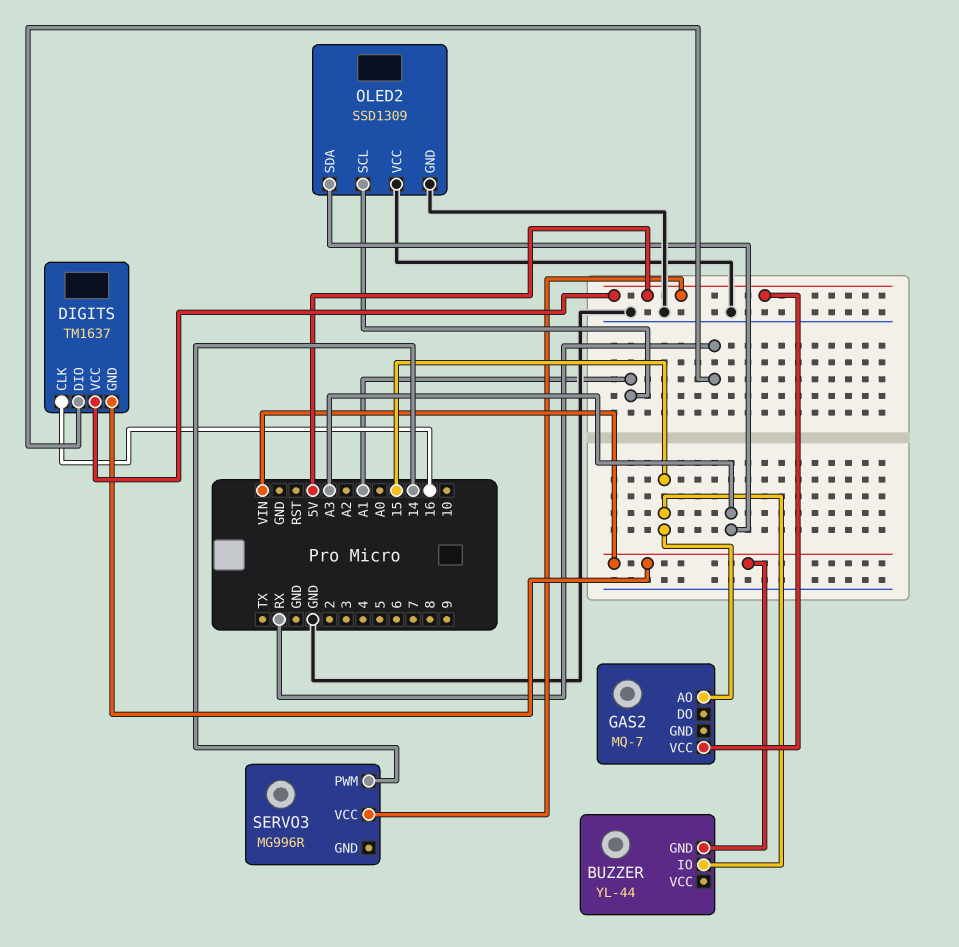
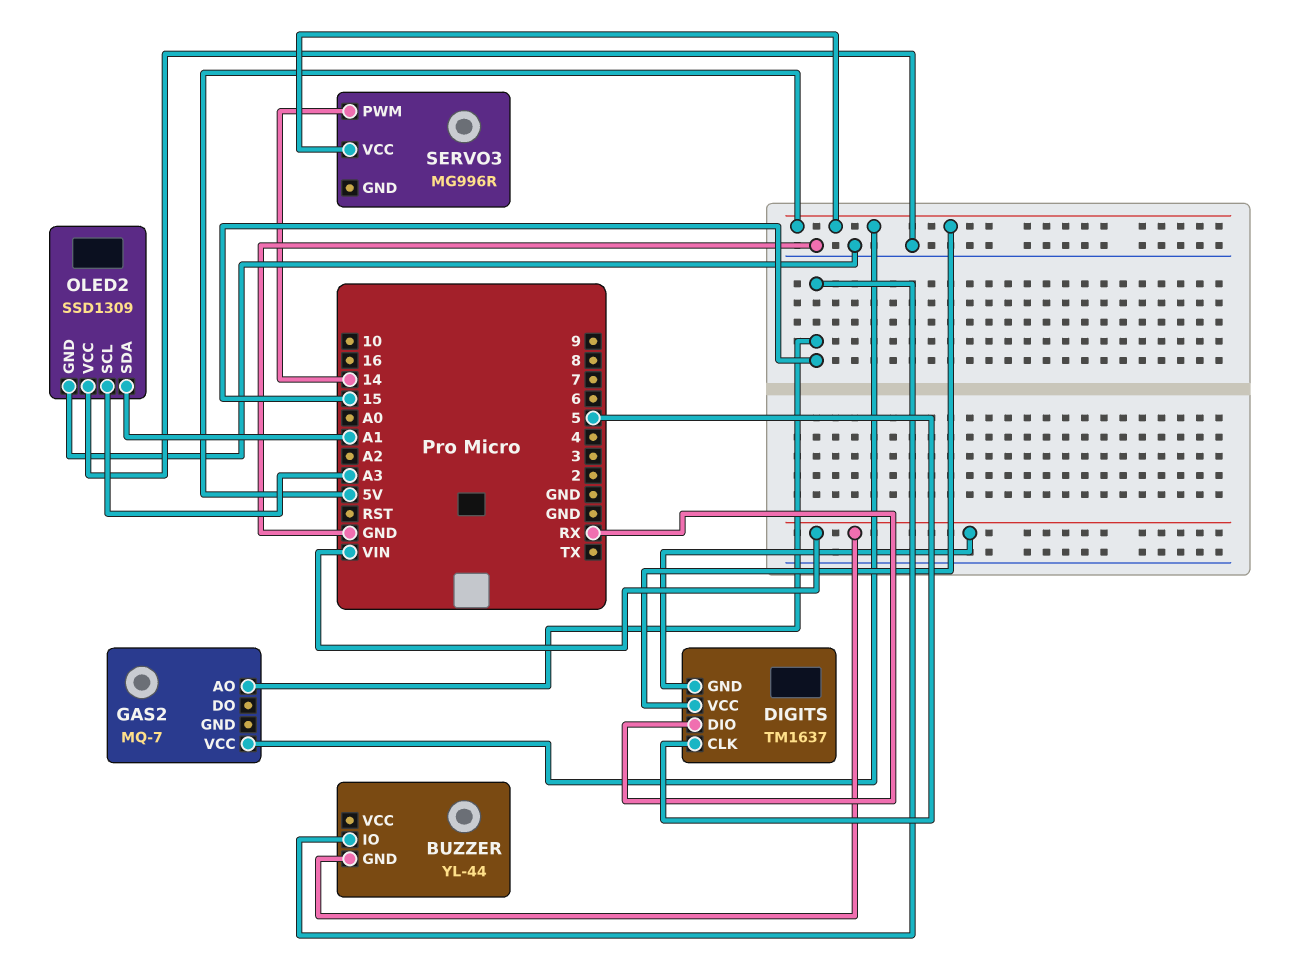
DIGITS pin CLK: 16 -> 5
OLED2 pin SCL: A1 -> A3
OLED2 pin SDA: A3 -> A1

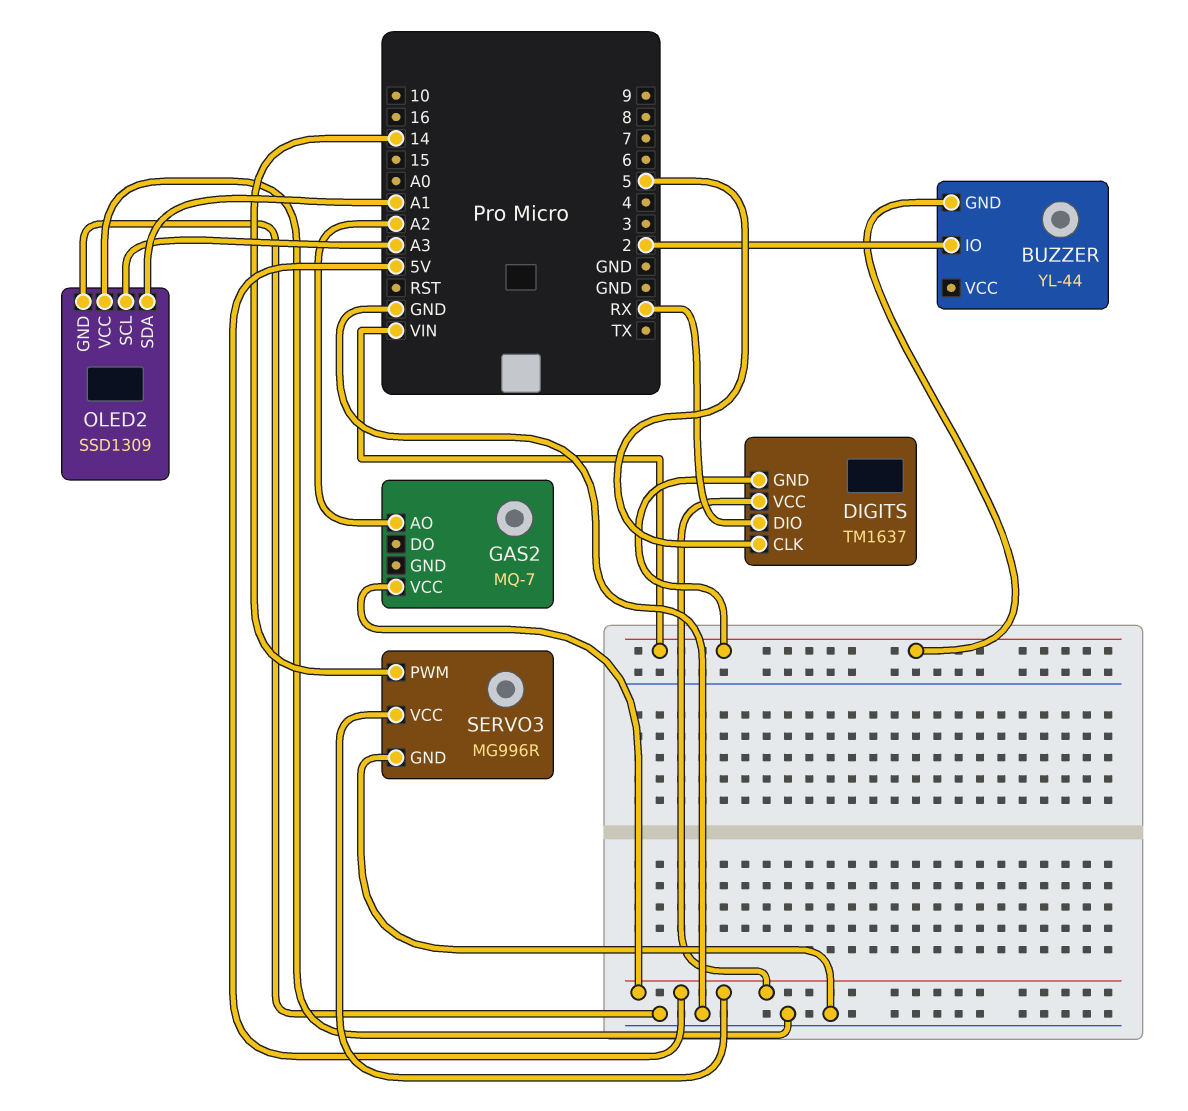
BUZZER pin IO: 15 -> 2
GAS2 pin AO: 15 -> A2
SERVO3 pin GND: none -> GND

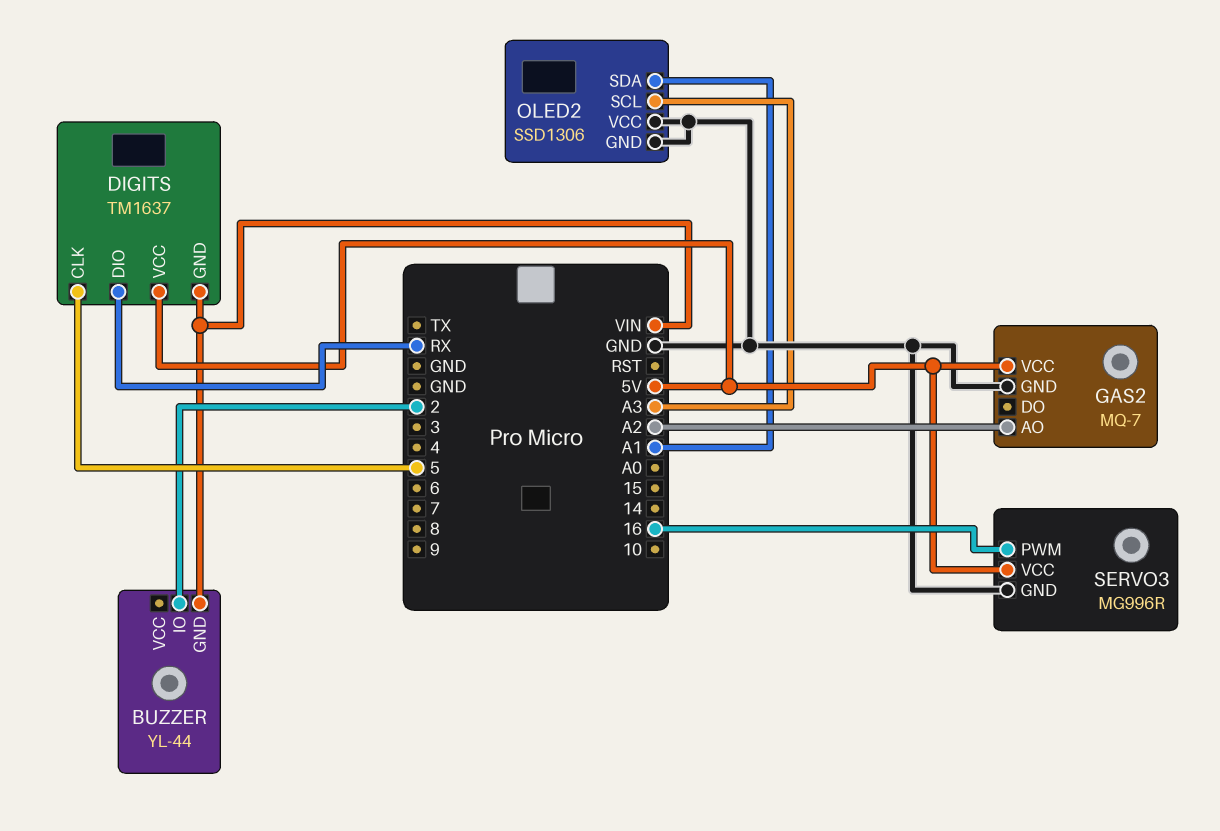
GAS2 pin GND: none -> GND
OLED2: SSD1309 -> SSD1306
SERVO3 pin PWM: 14 -> 16

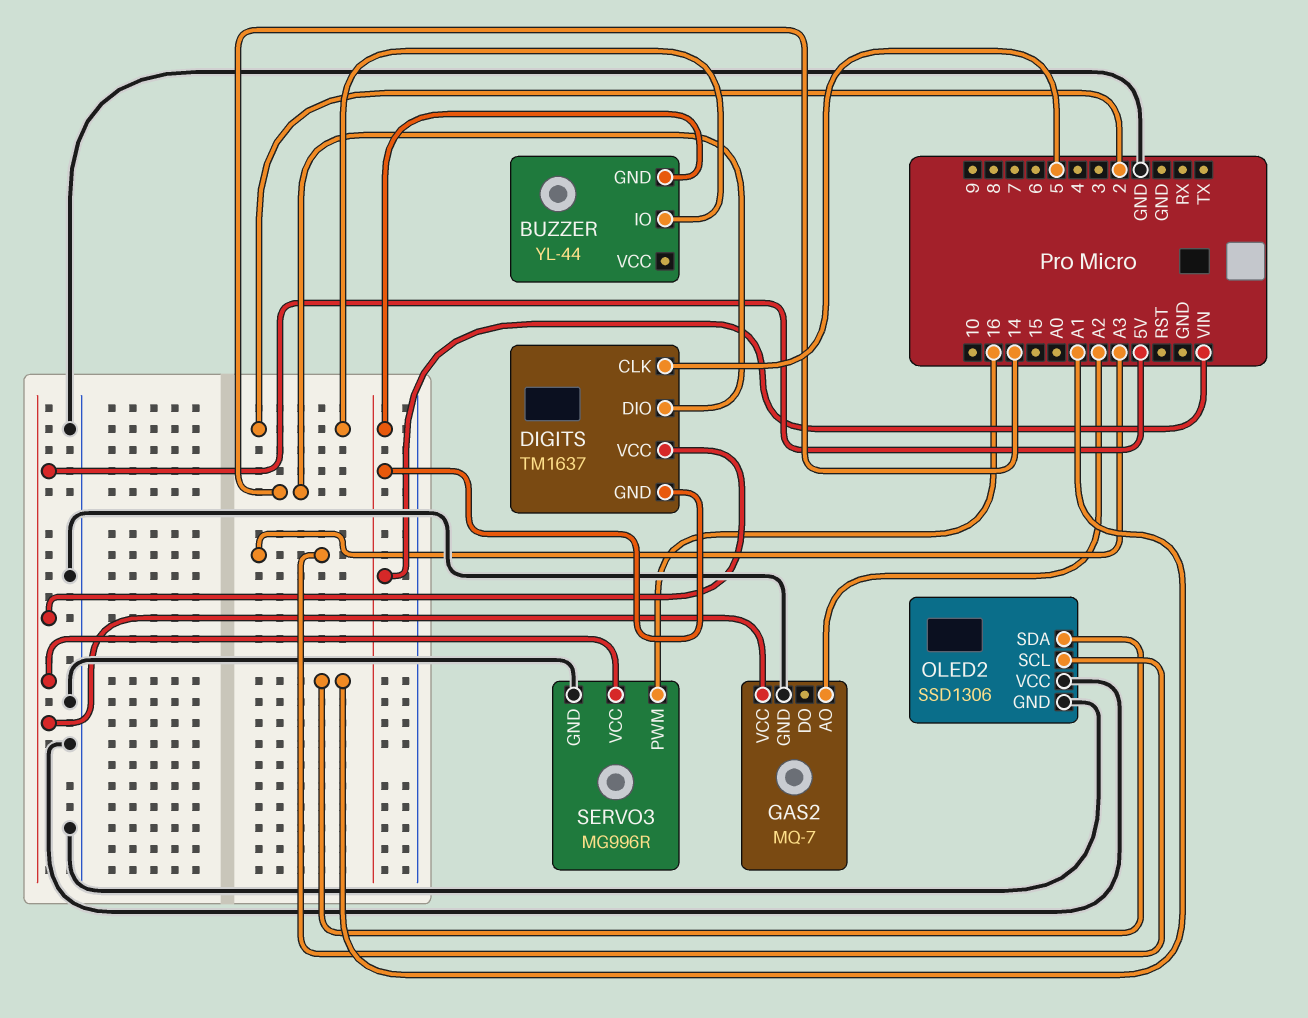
DIGITS pin DIO: RX -> 14

